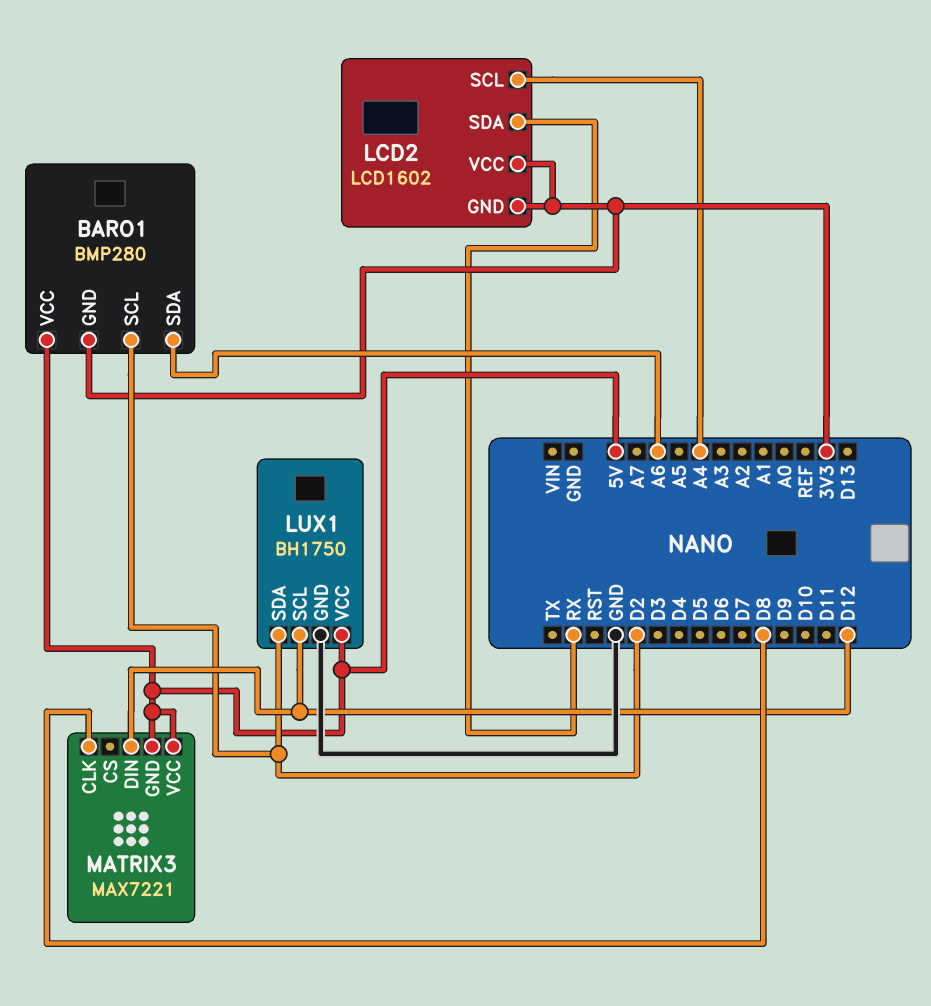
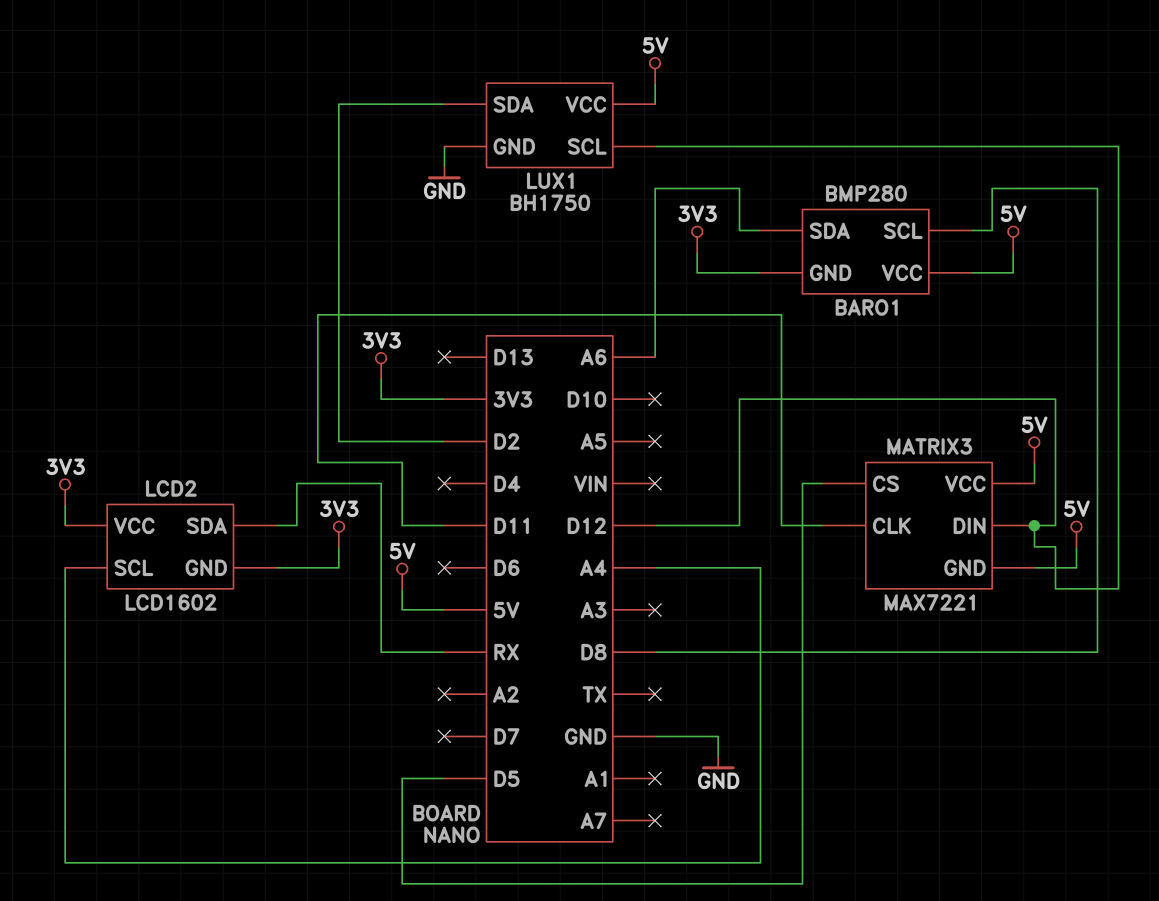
BARO1 pin SCL: D2 -> D8
MATRIX3 pin CLK: D8 -> D11
MATRIX3 pin CS: none -> D5

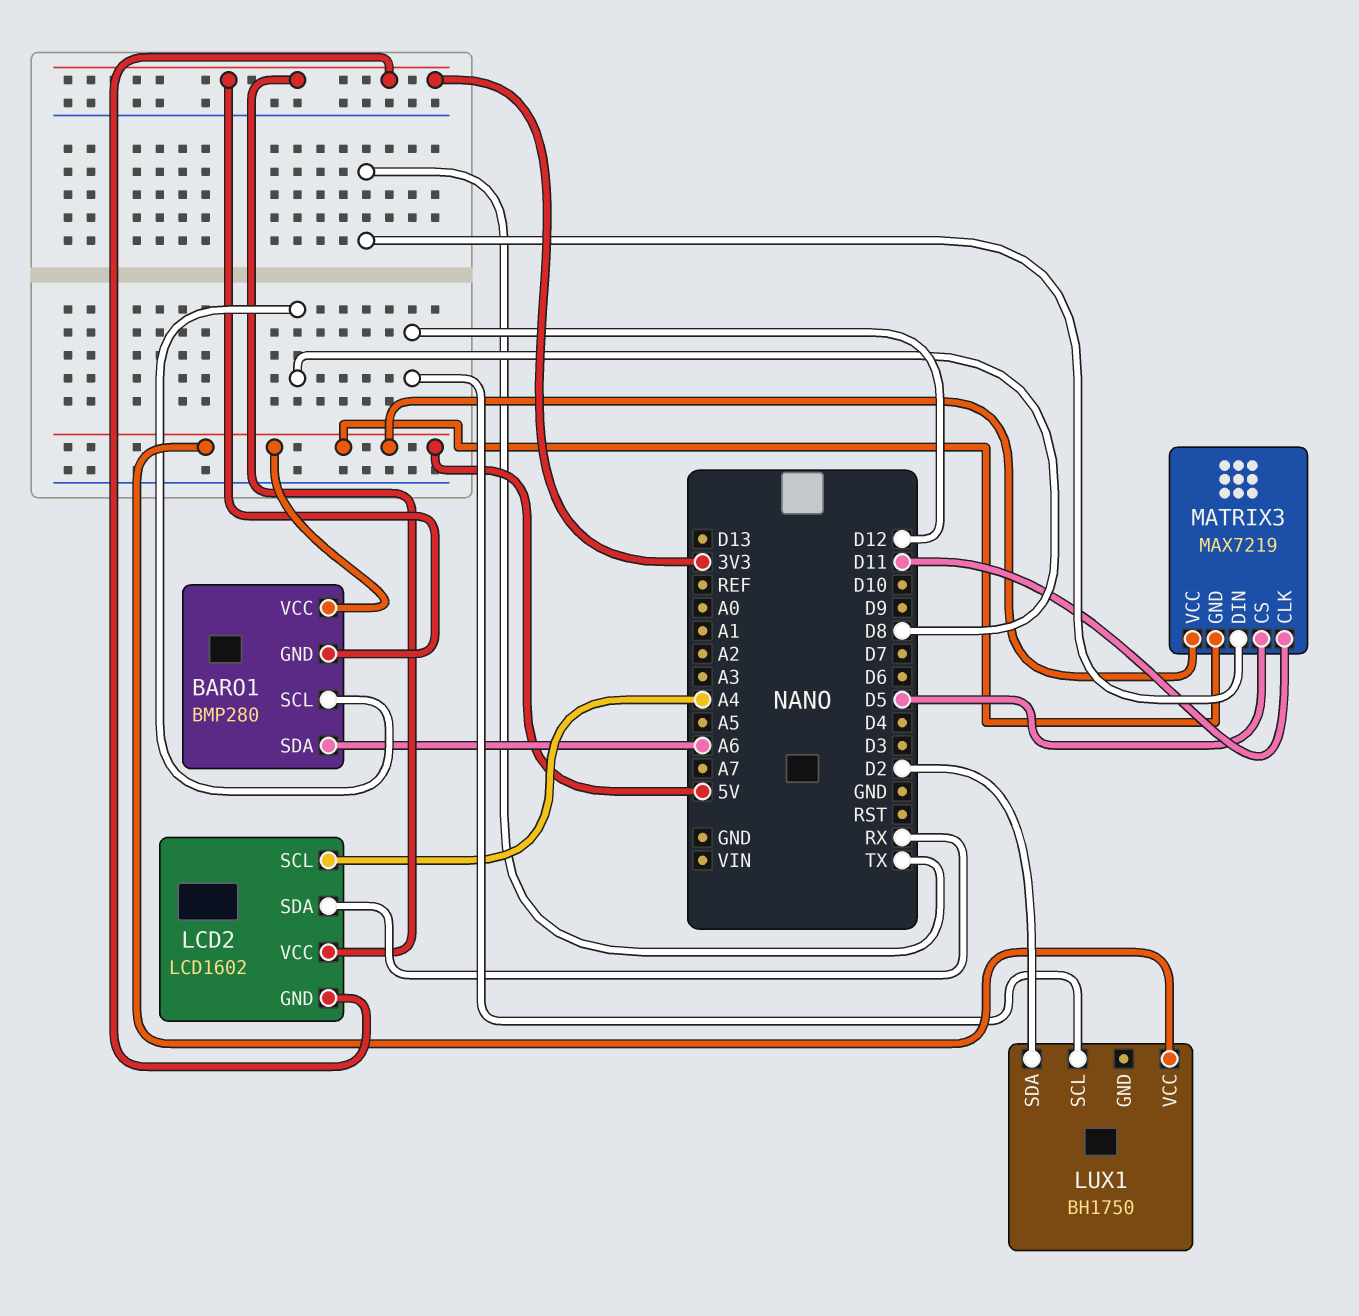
LUX1 pin GND: GND -> none
MATRIX3: MAX7221 -> MAX7219
MATRIX3 pin DIN: D12 -> TX

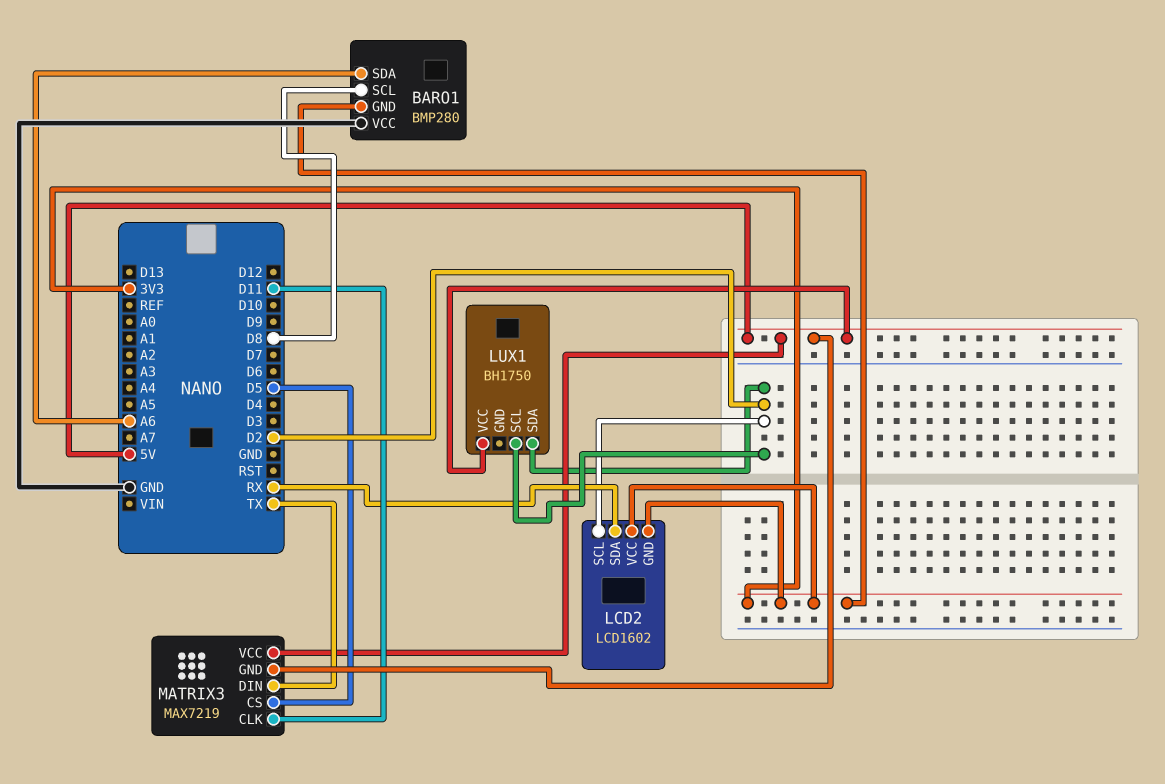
BARO1 pin VCC: 5V -> GND
LCD2 pin SCL: A4 -> D2
LUX1 pin SCL: D12 -> D2

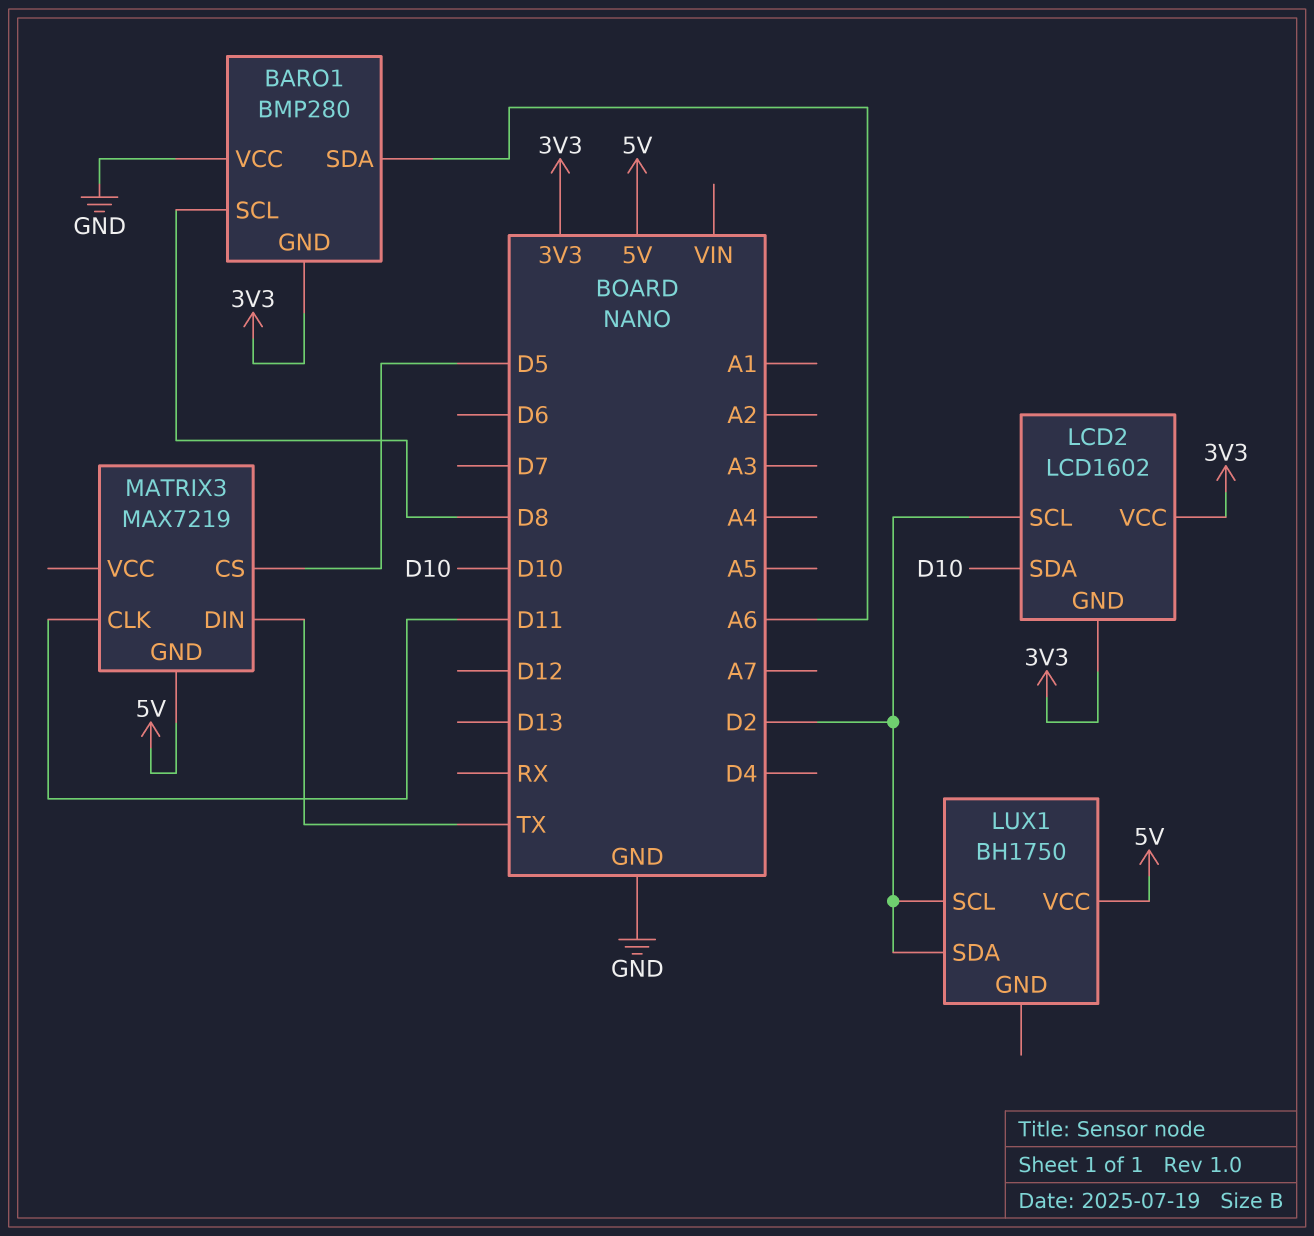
LCD2 pin SDA: RX -> D10
MATRIX3 pin VCC: 5V -> none

